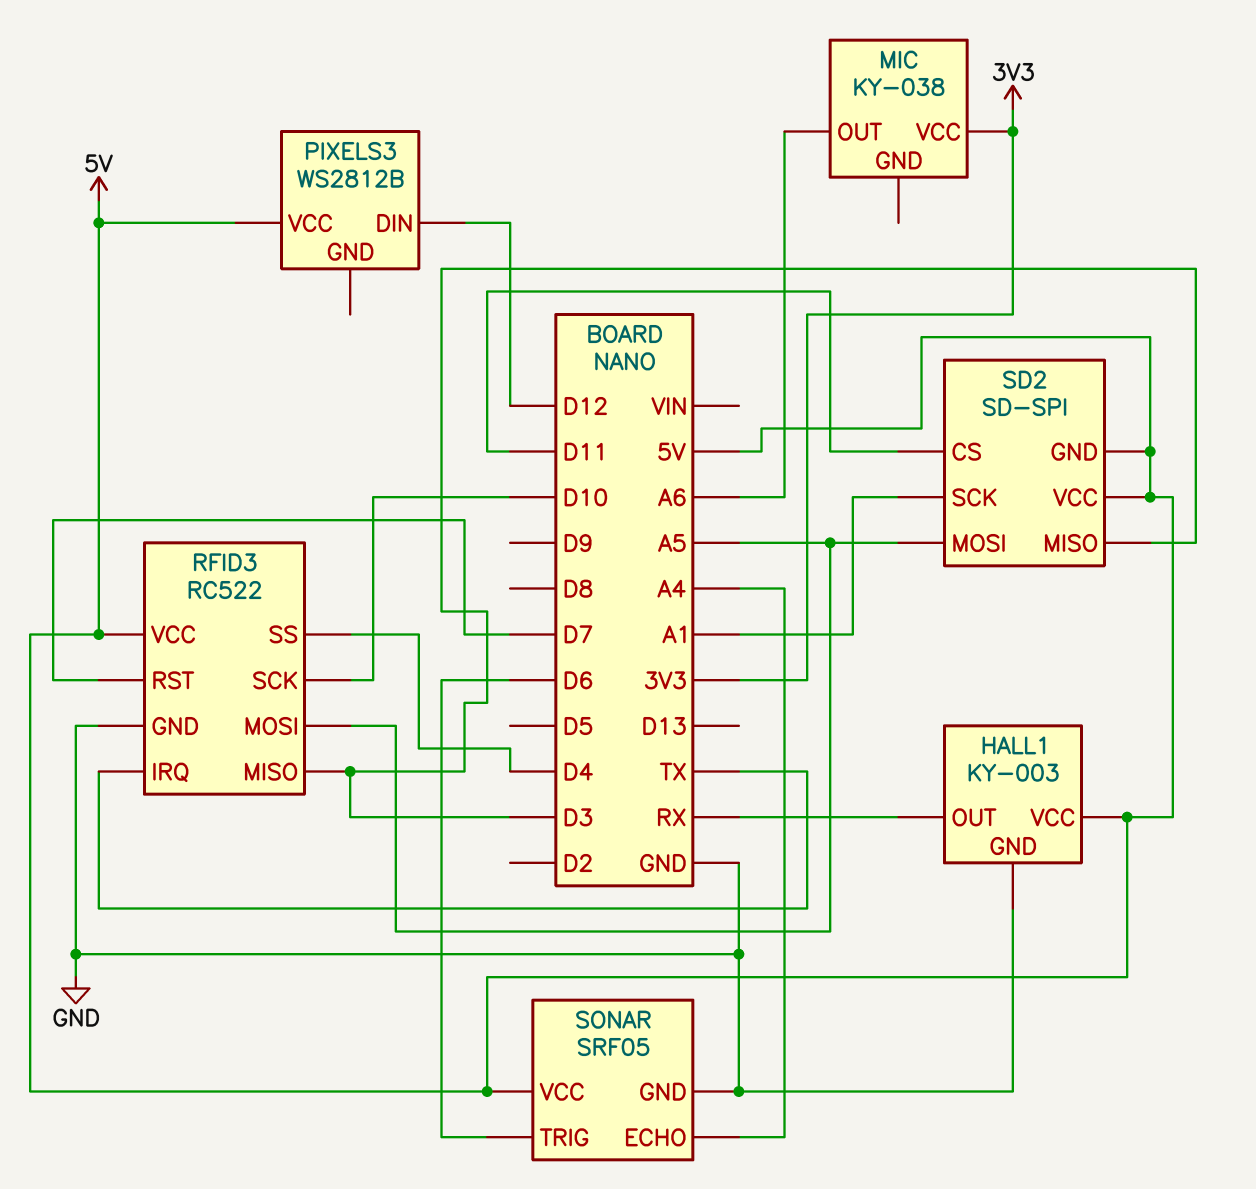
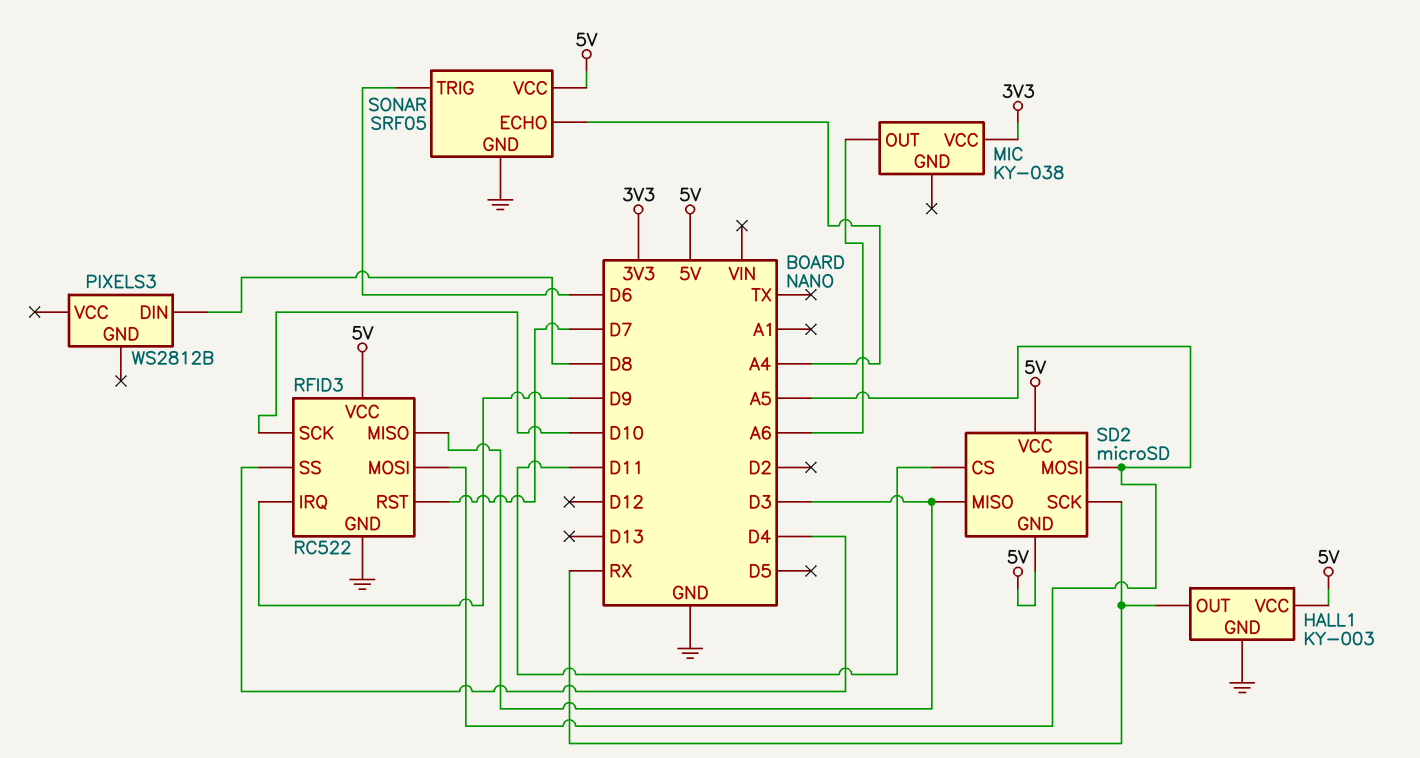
PIXELS3 pin DIN: D12 -> D8
PIXELS3 pin VCC: 5V -> none
RFID3 pin IRQ: TX -> D9
SD2: SD-SPI -> microSD
SD2 pin SCK: A1 -> RX

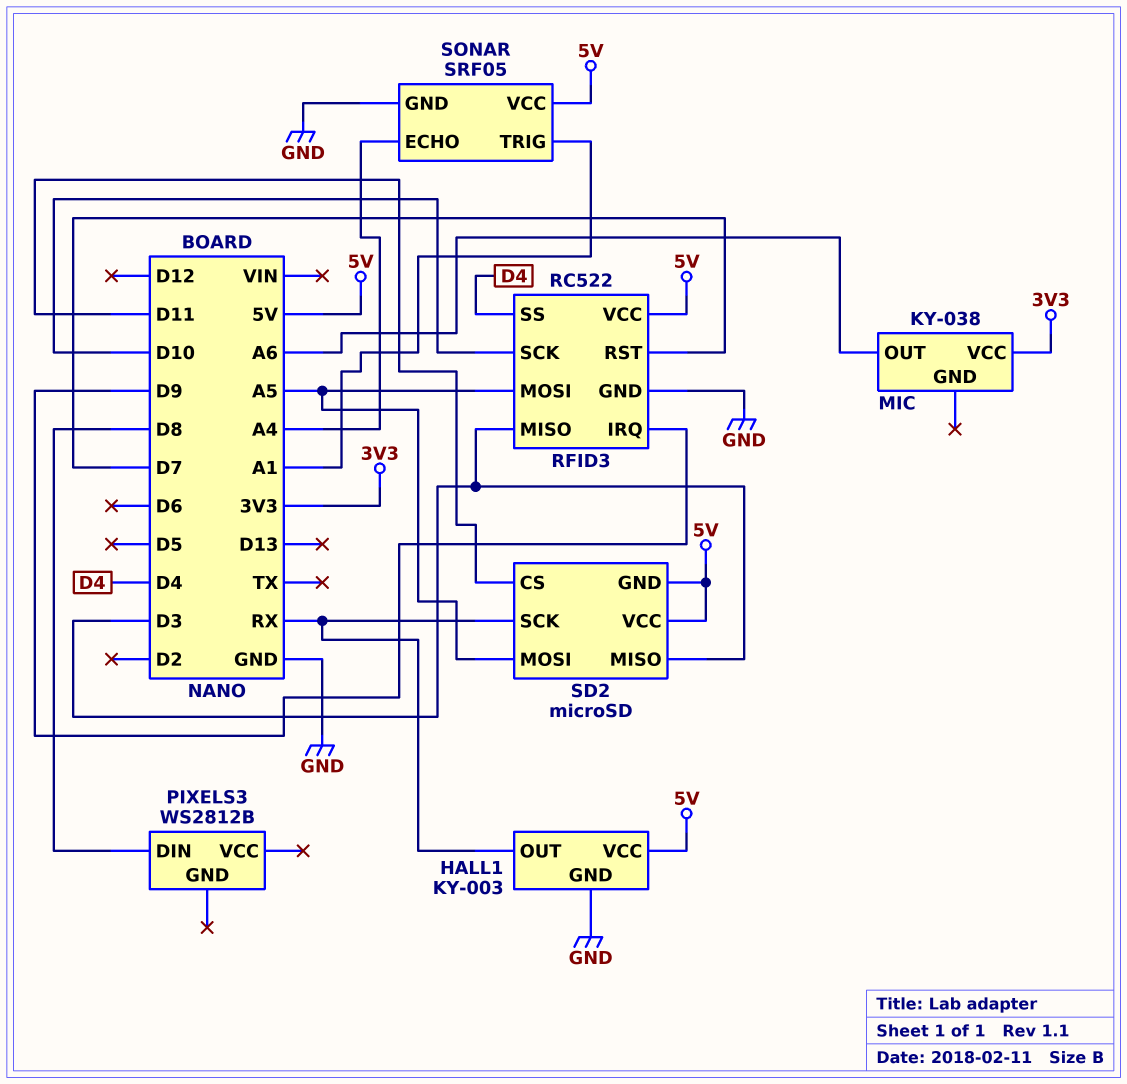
SONAR pin TRIG: D6 -> A1

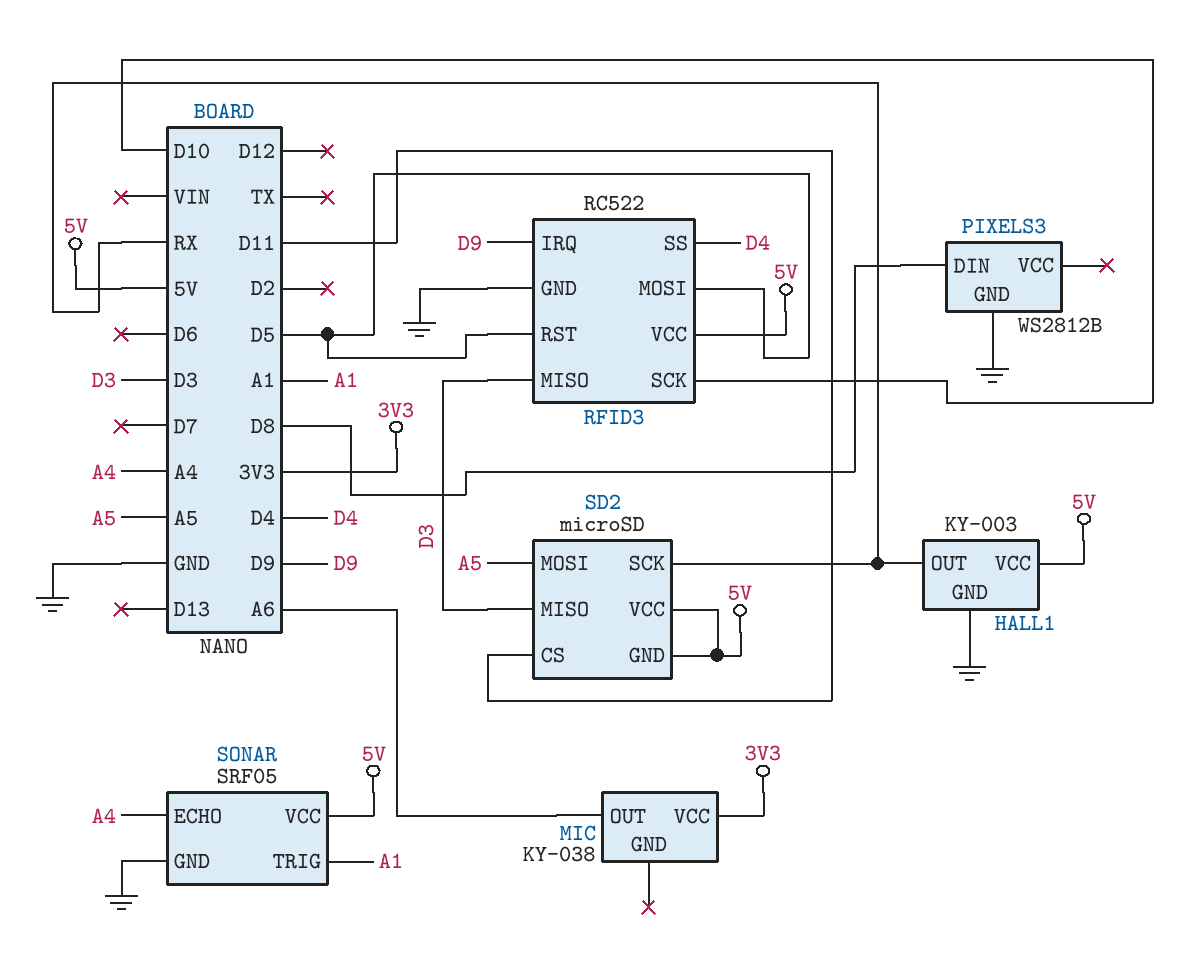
PIXELS3 pin GND: none -> GND
RFID3 pin MOSI: A5 -> D5
RFID3 pin RST: D7 -> D5

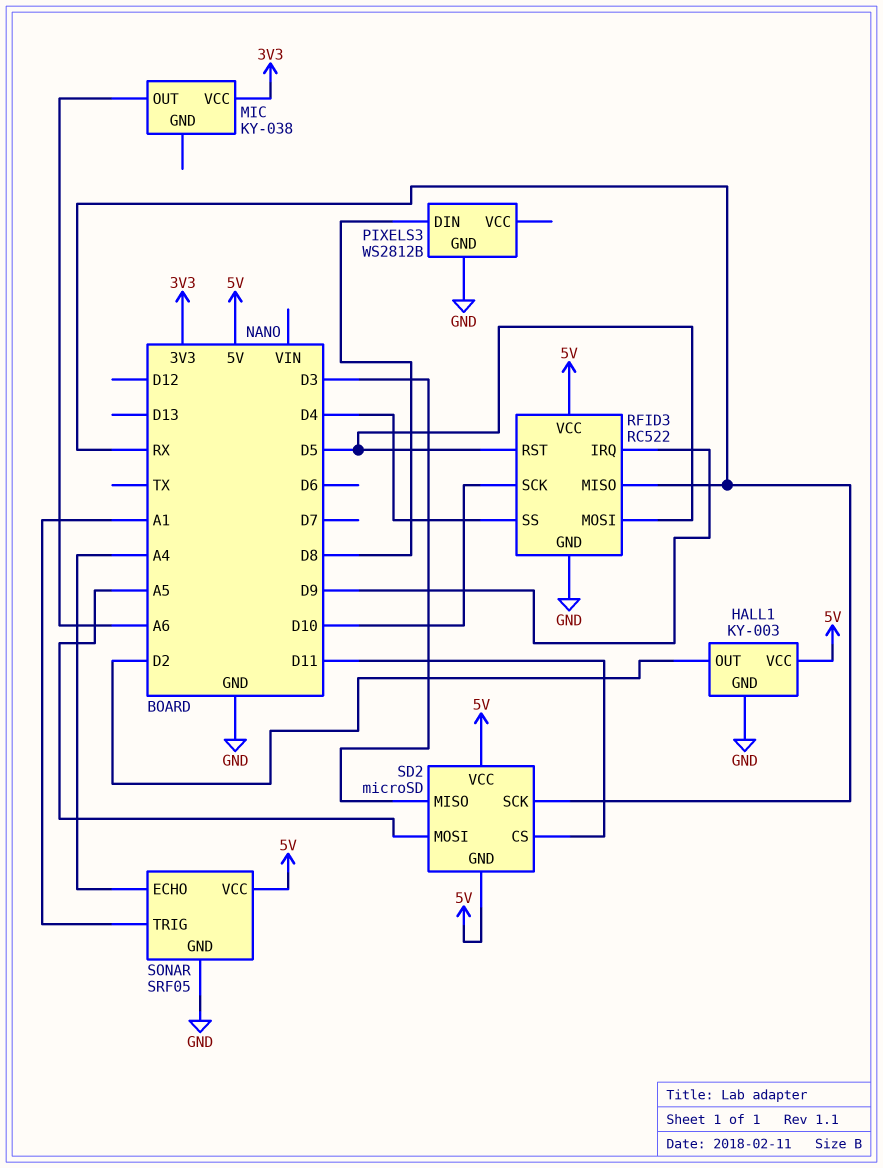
HALL1 pin OUT: RX -> D2
RFID3 pin MISO: D3 -> RX

